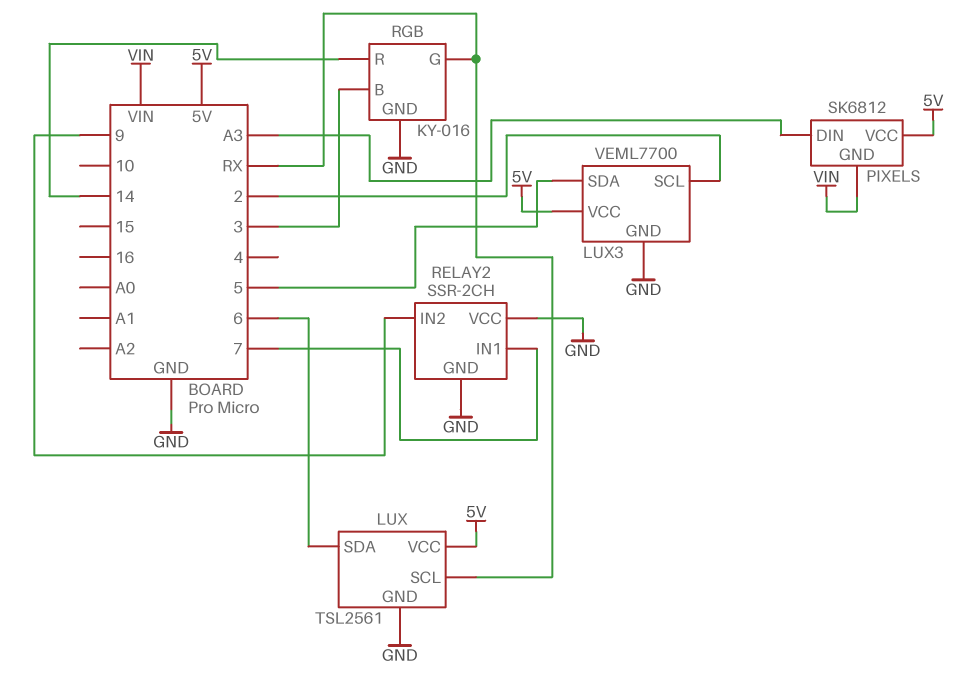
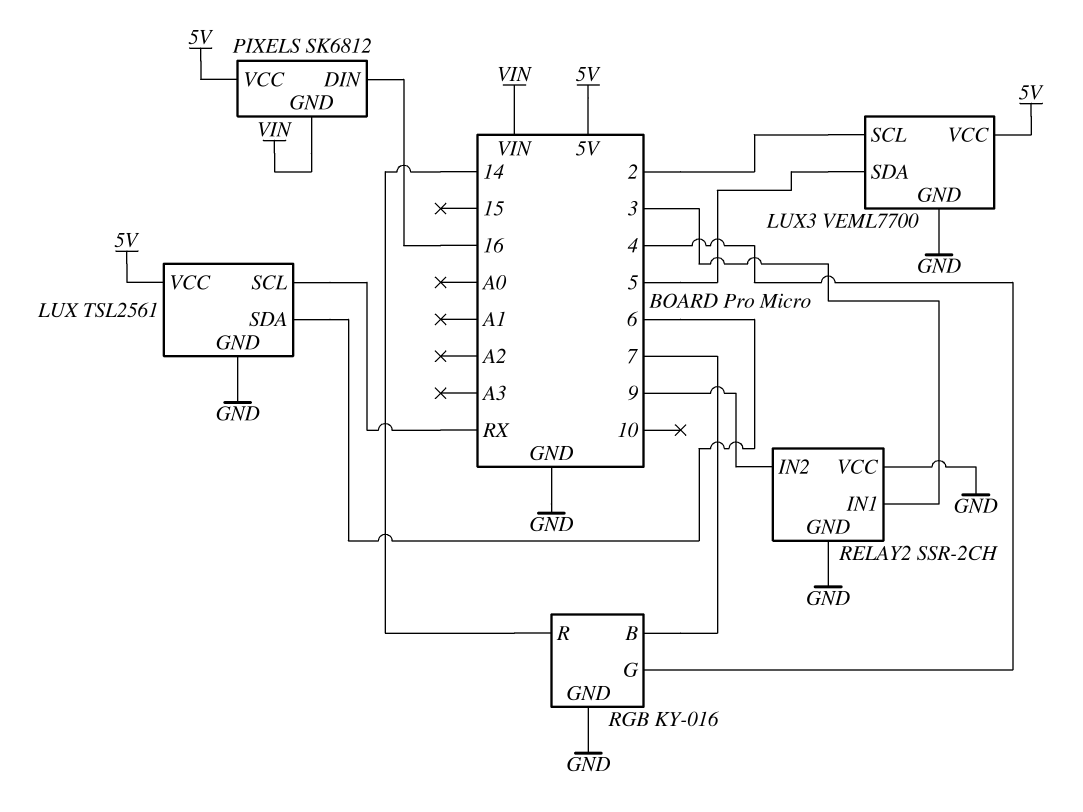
PIXELS pin DIN: A3 -> 16
RELAY2 pin IN1: 7 -> 3
RGB pin B: 3 -> 7
RGB pin G: RX -> 4

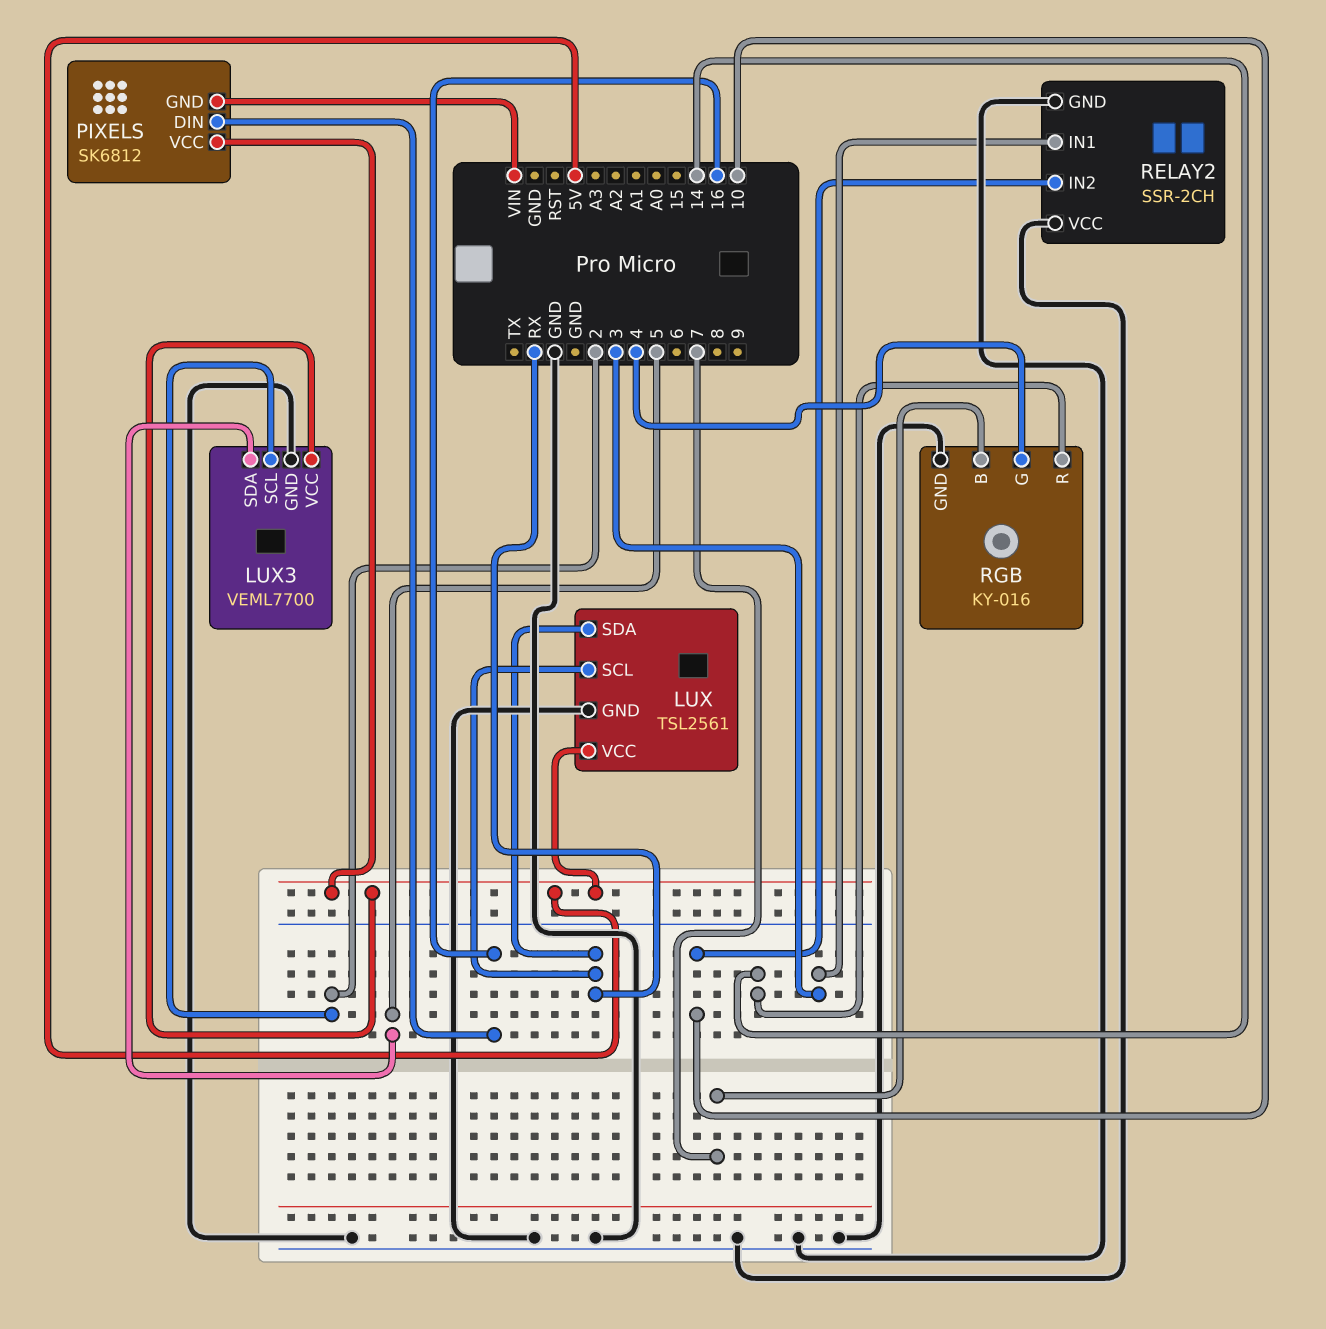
LUX pin SDA: 6 -> RX
RELAY2 pin IN2: 9 -> 10

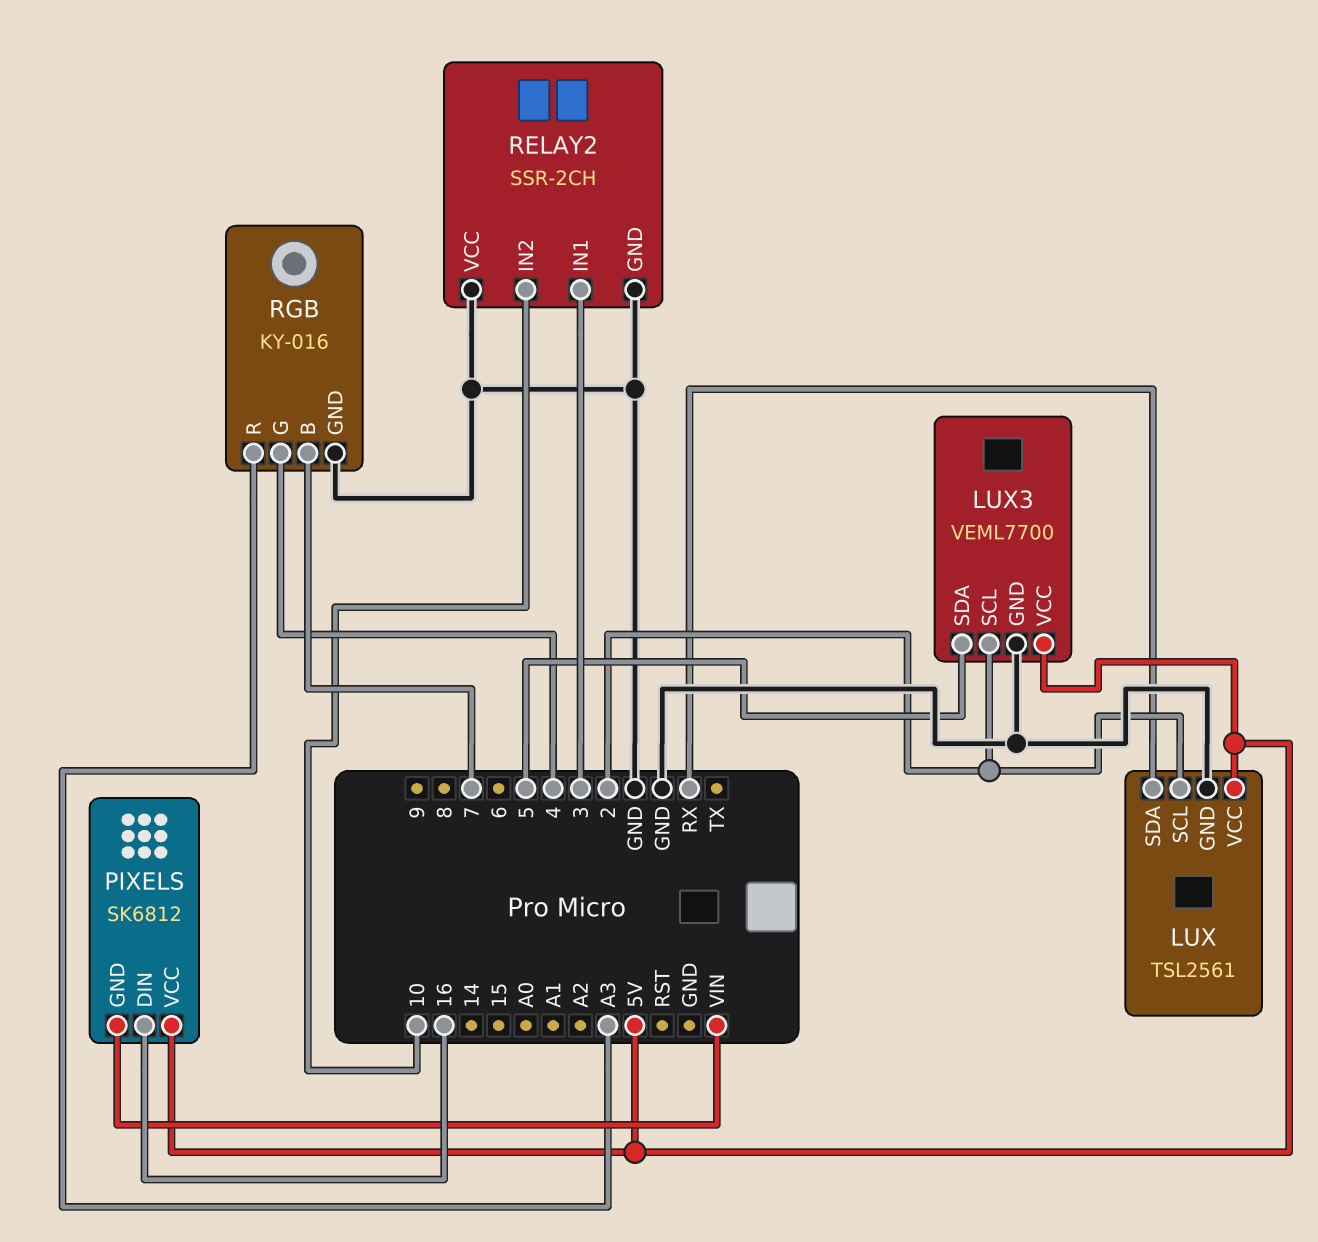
LUX pin SCL: RX -> 2
RGB pin R: 14 -> A3

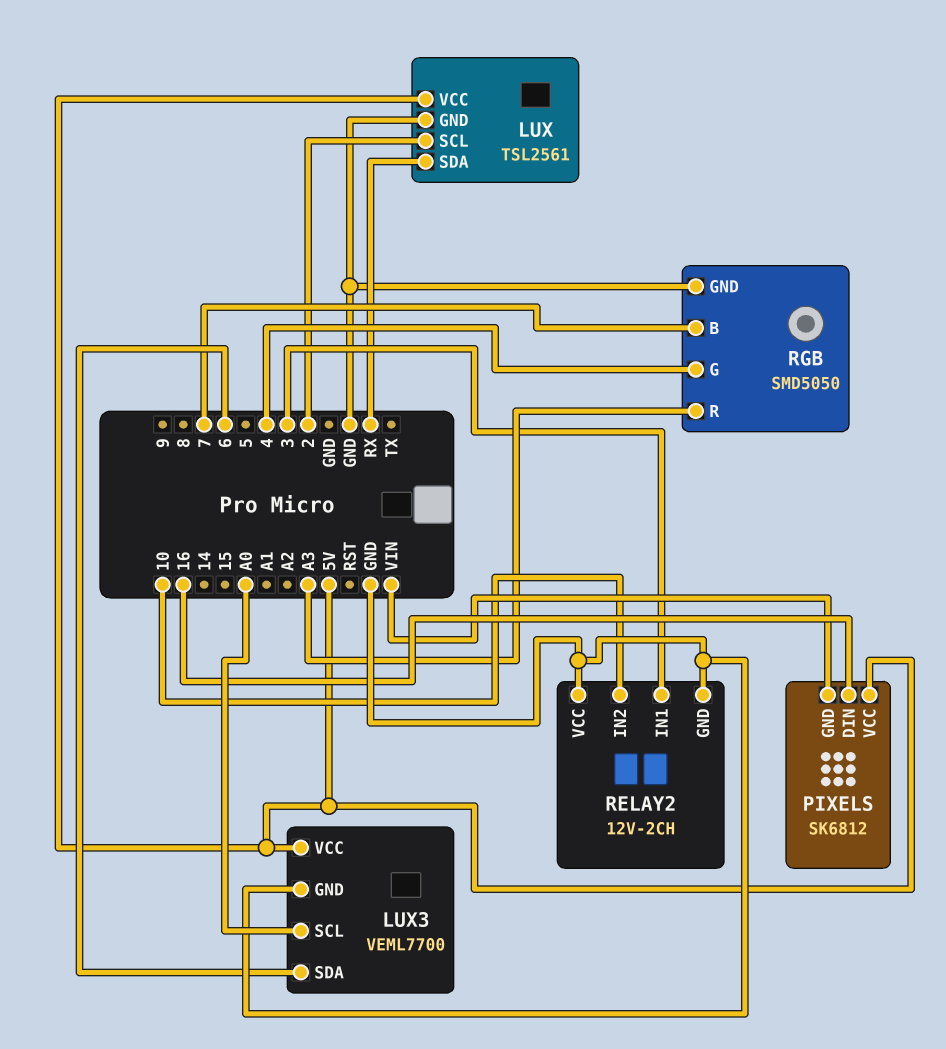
LUX3 pin SCL: 2 -> A0
LUX3 pin SDA: 5 -> 6
RELAY2: SSR-2CH -> 12V-2CH
RGB: KY-016 -> SMD5050

